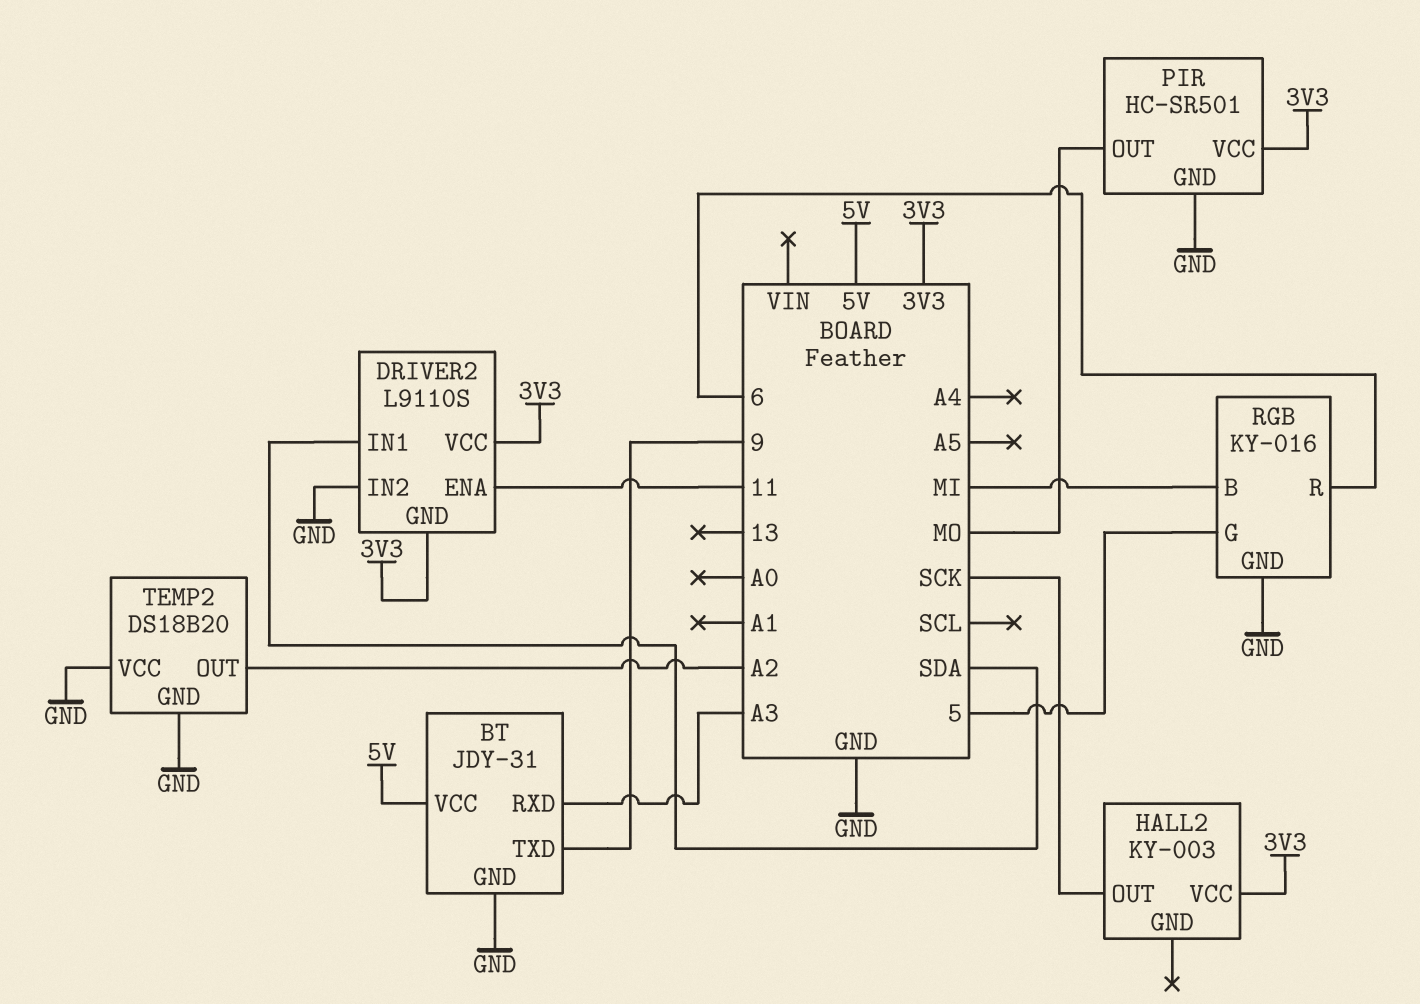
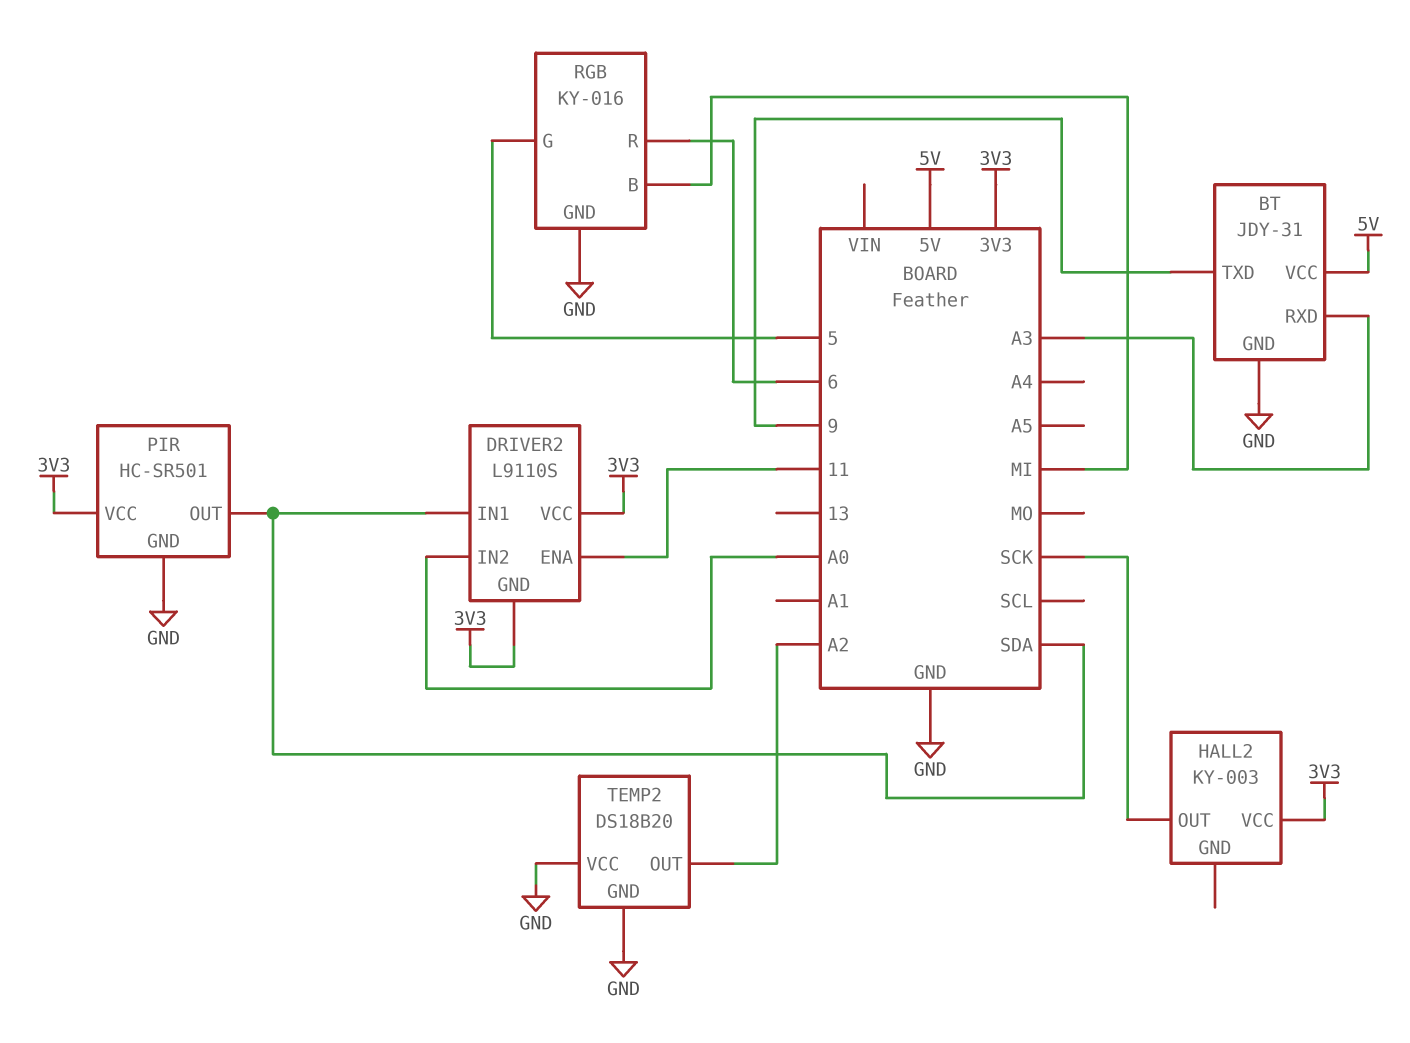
DRIVER2 pin IN2: GND -> A0
PIR pin OUT: MO -> SDA

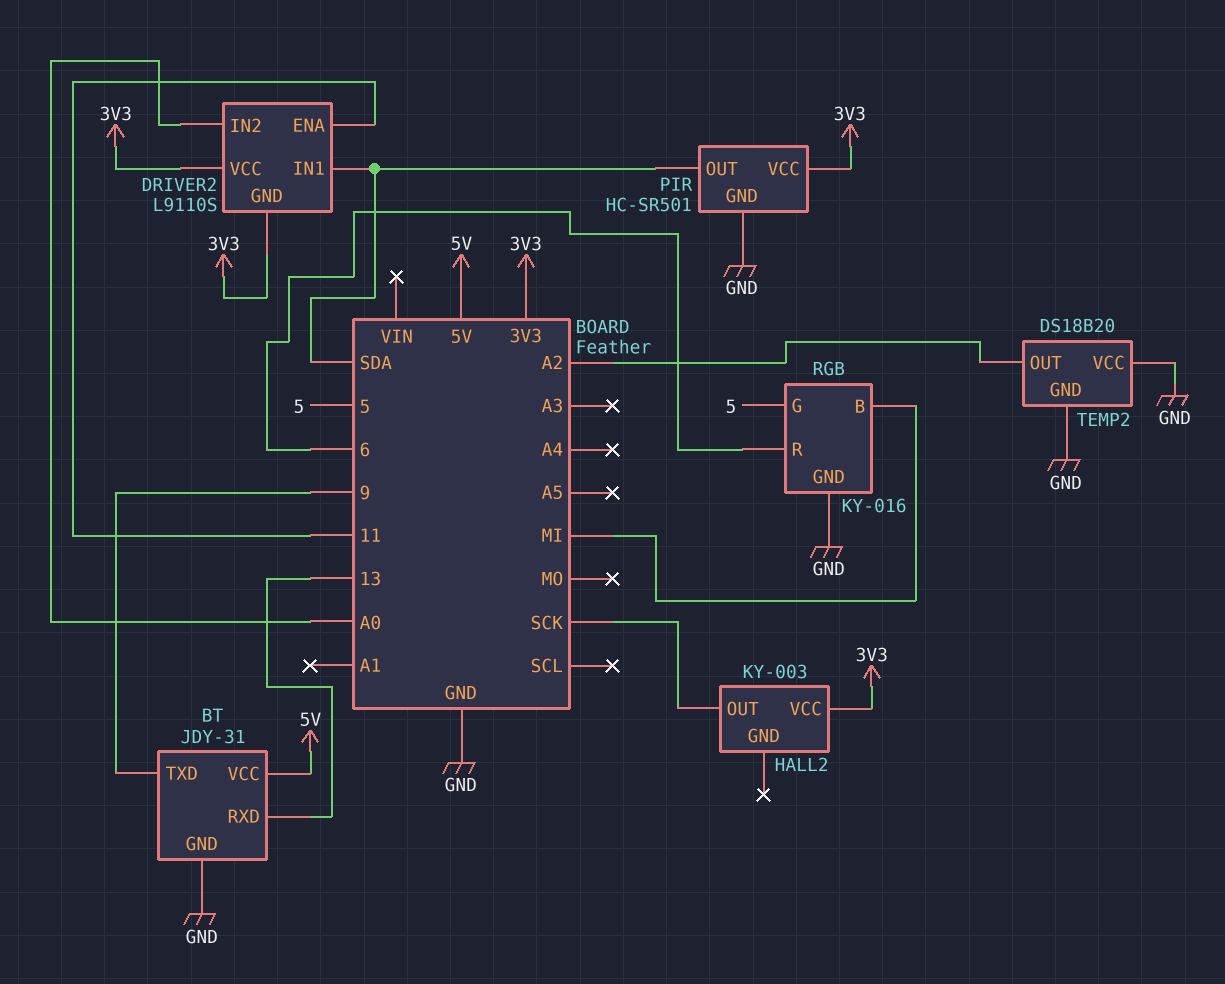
BT pin RXD: A3 -> 13

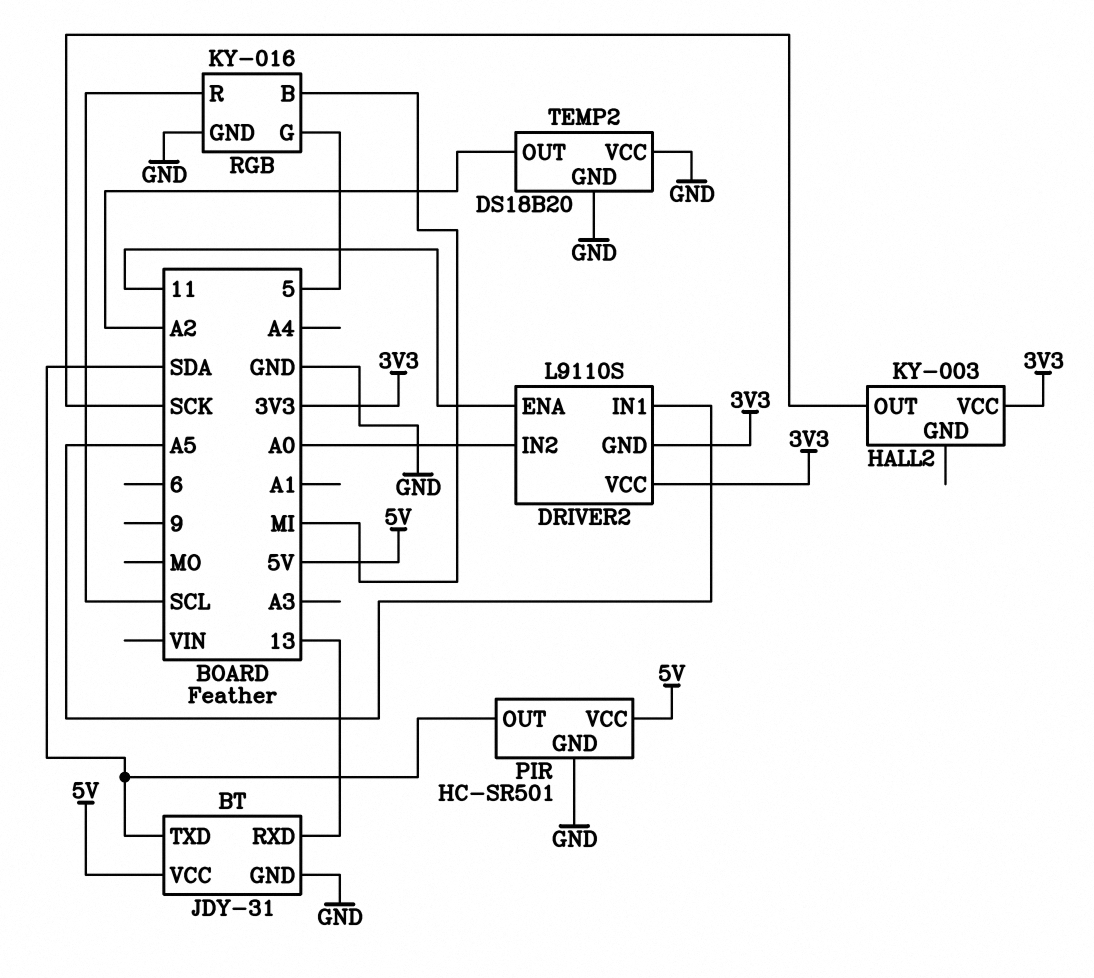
BT pin TXD: 9 -> SDA
DRIVER2 pin IN1: SDA -> A5
PIR pin VCC: 3V3 -> 5V
RGB pin R: 6 -> SCL

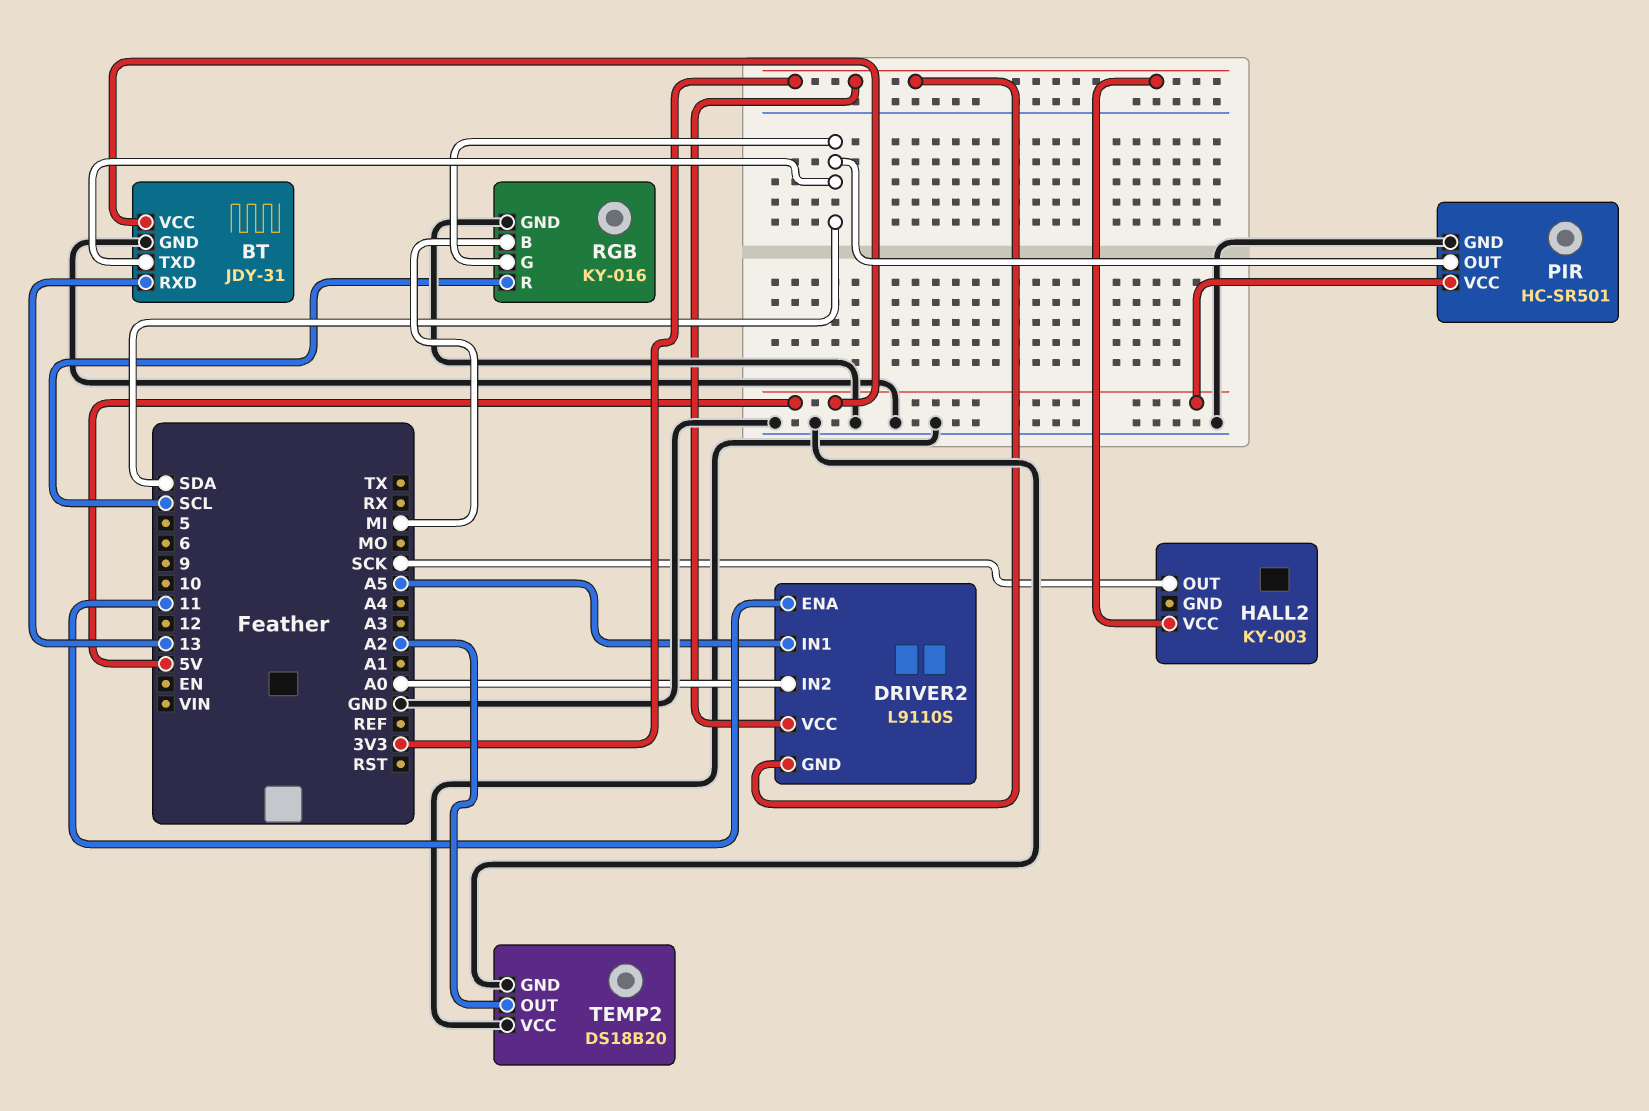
RGB pin G: 5 -> SDA

